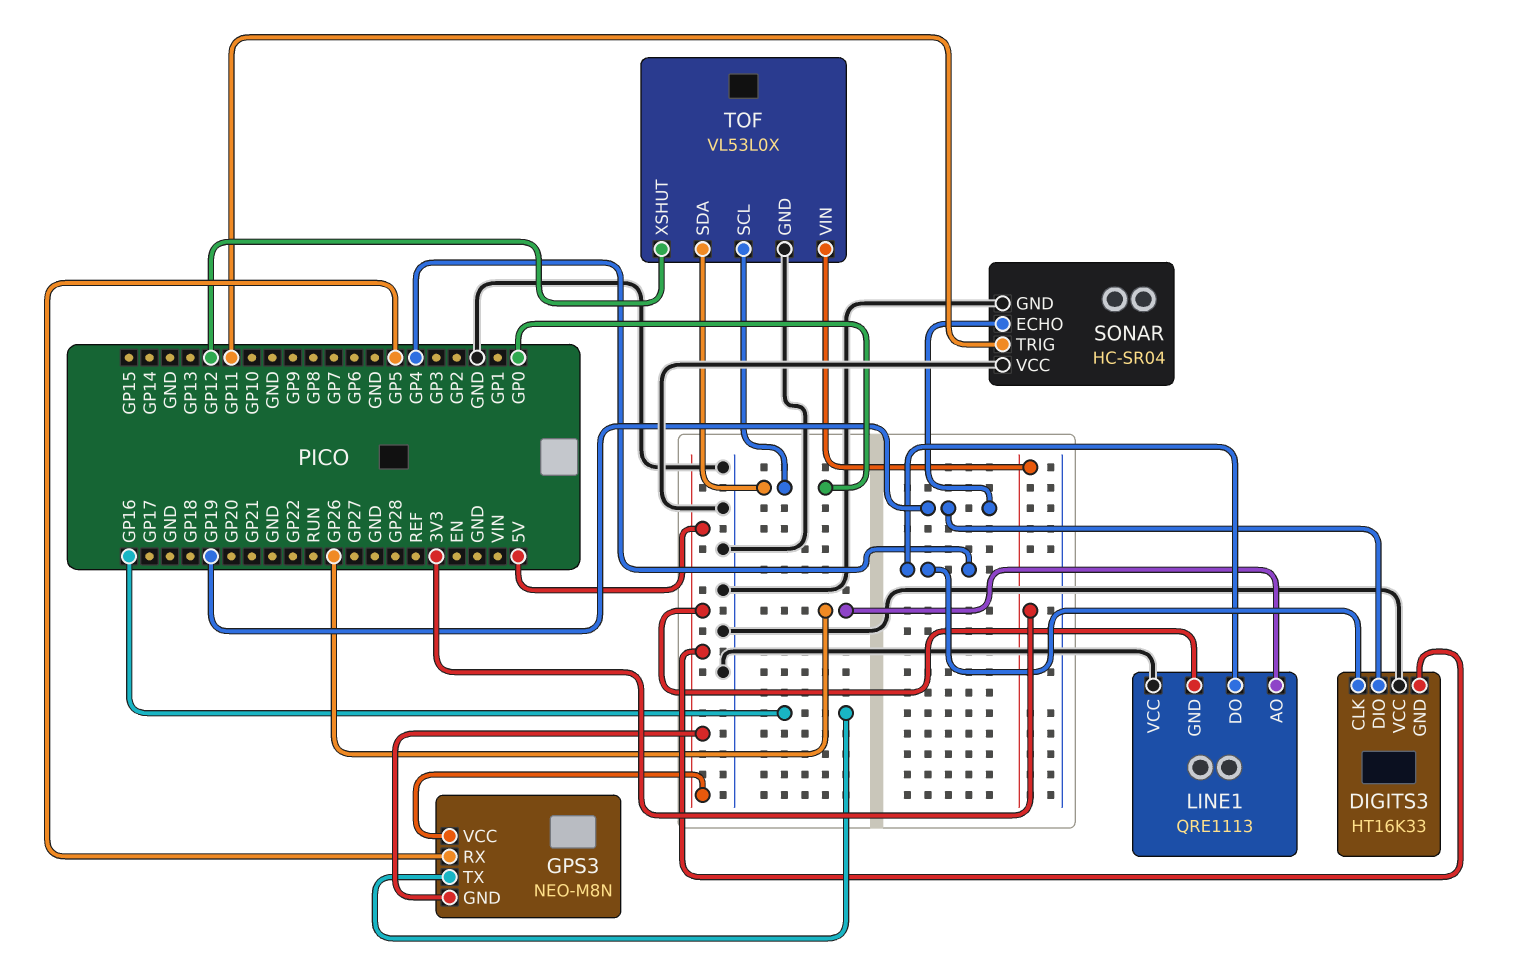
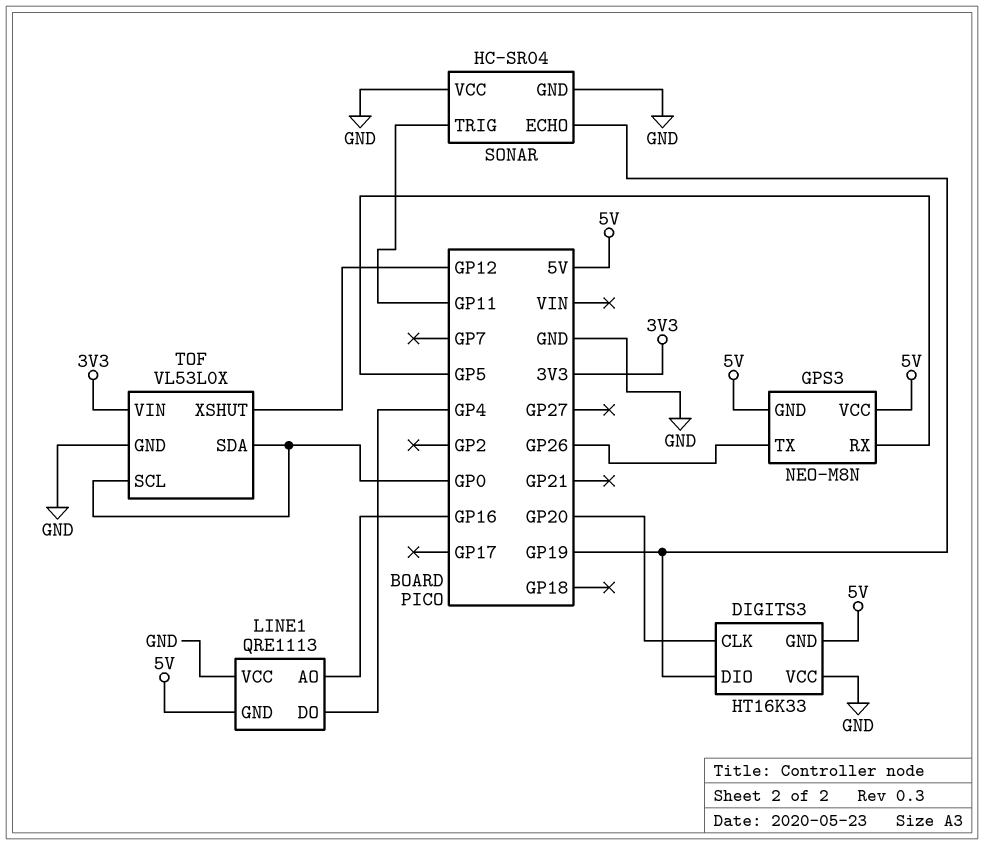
DIGITS3 pin CLK: GP4 -> GP20
GPS3 pin TX: GP16 -> GP26
LINE1 pin AO: GP26 -> GP16

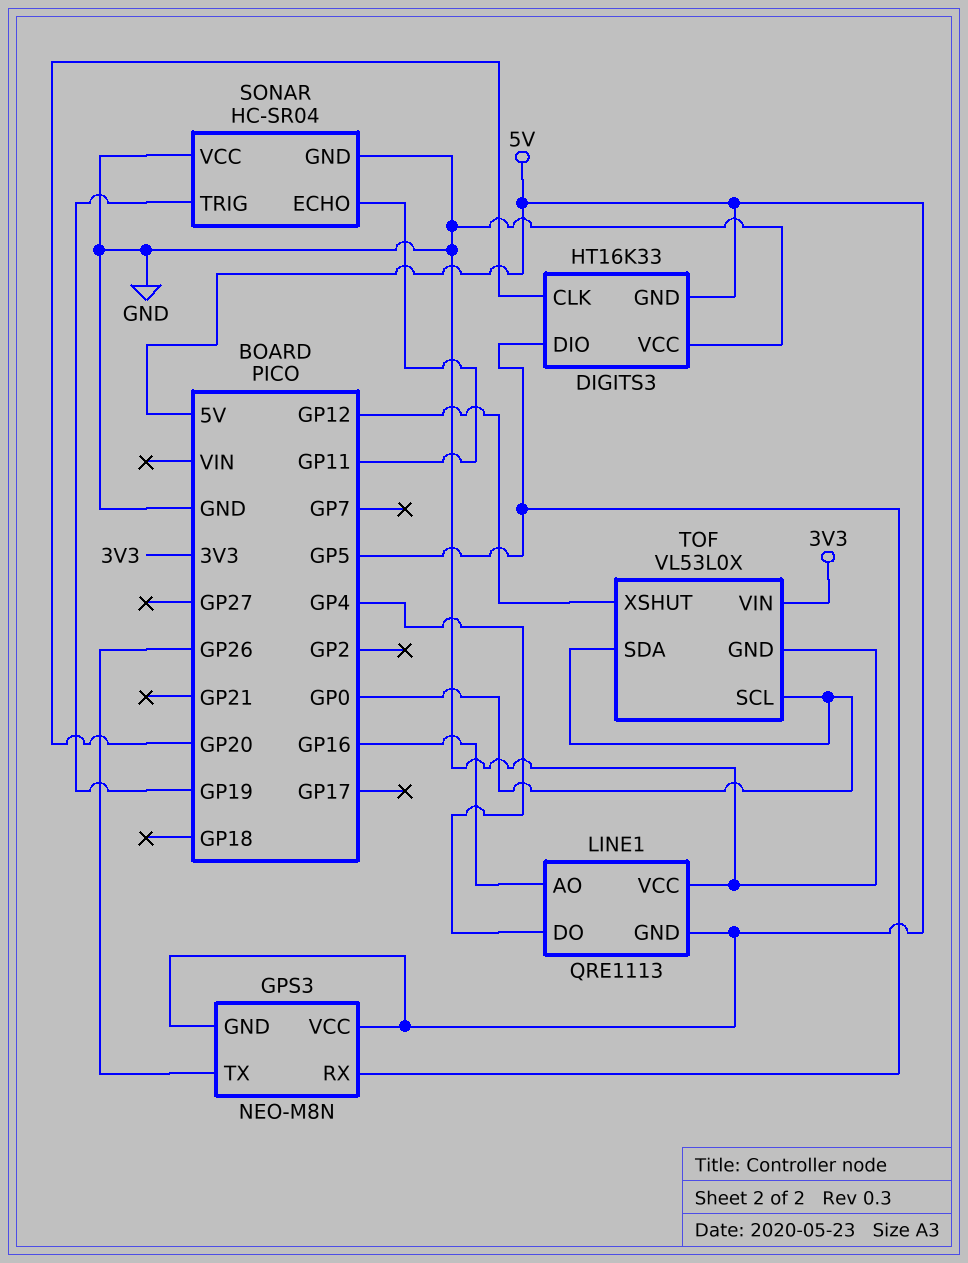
DIGITS3 pin DIO: GP19 -> GP5
SONAR pin ECHO: GP19 -> GP11
SONAR pin TRIG: GP11 -> GP19

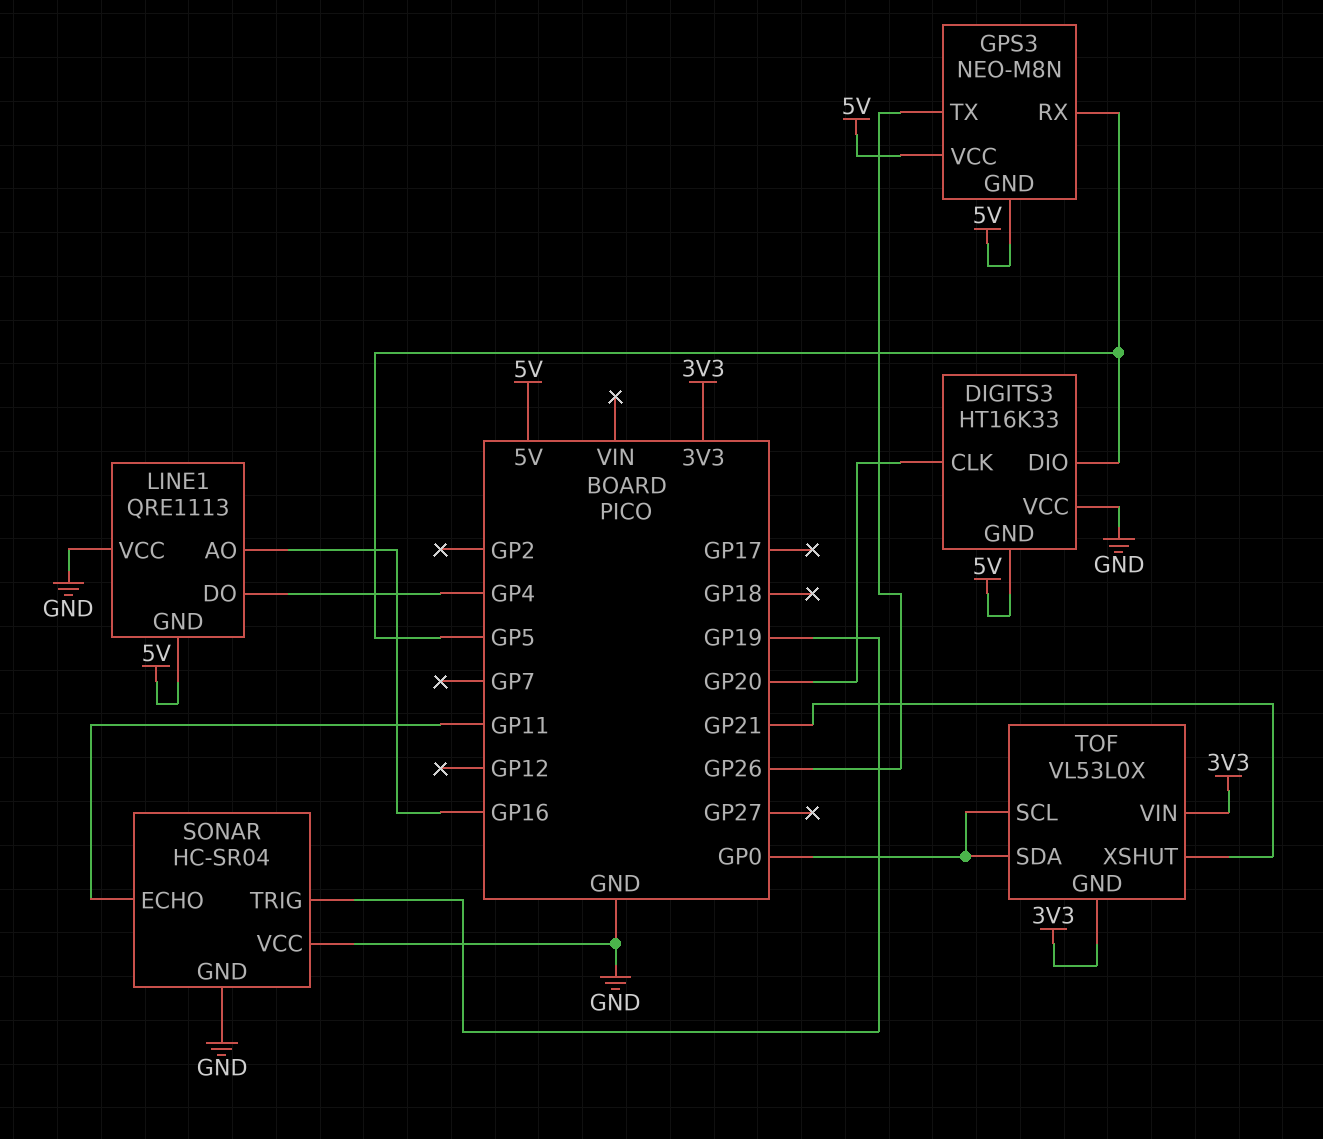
TOF pin GND: GND -> 3V3
TOF pin XSHUT: GP12 -> GP21

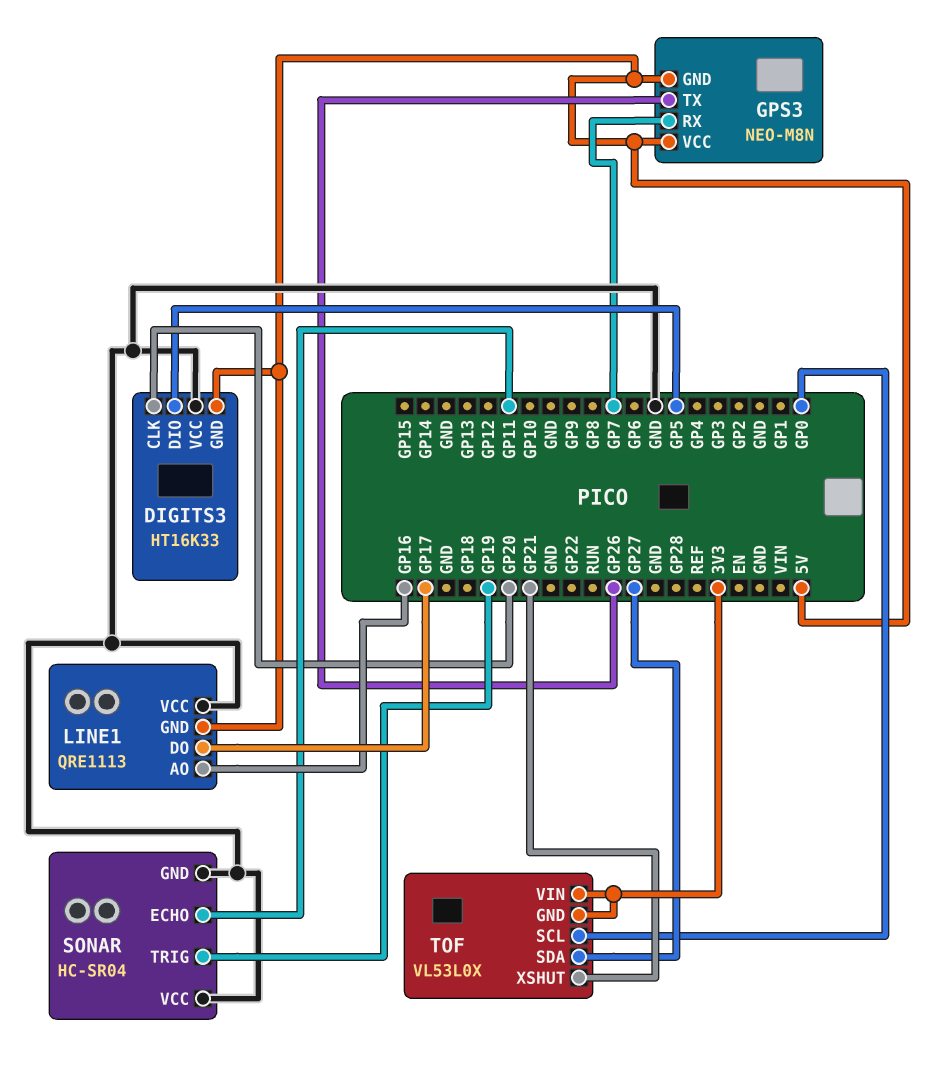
GPS3 pin RX: GP5 -> GP7
LINE1 pin DO: GP4 -> GP17
TOF pin SDA: GP0 -> GP27

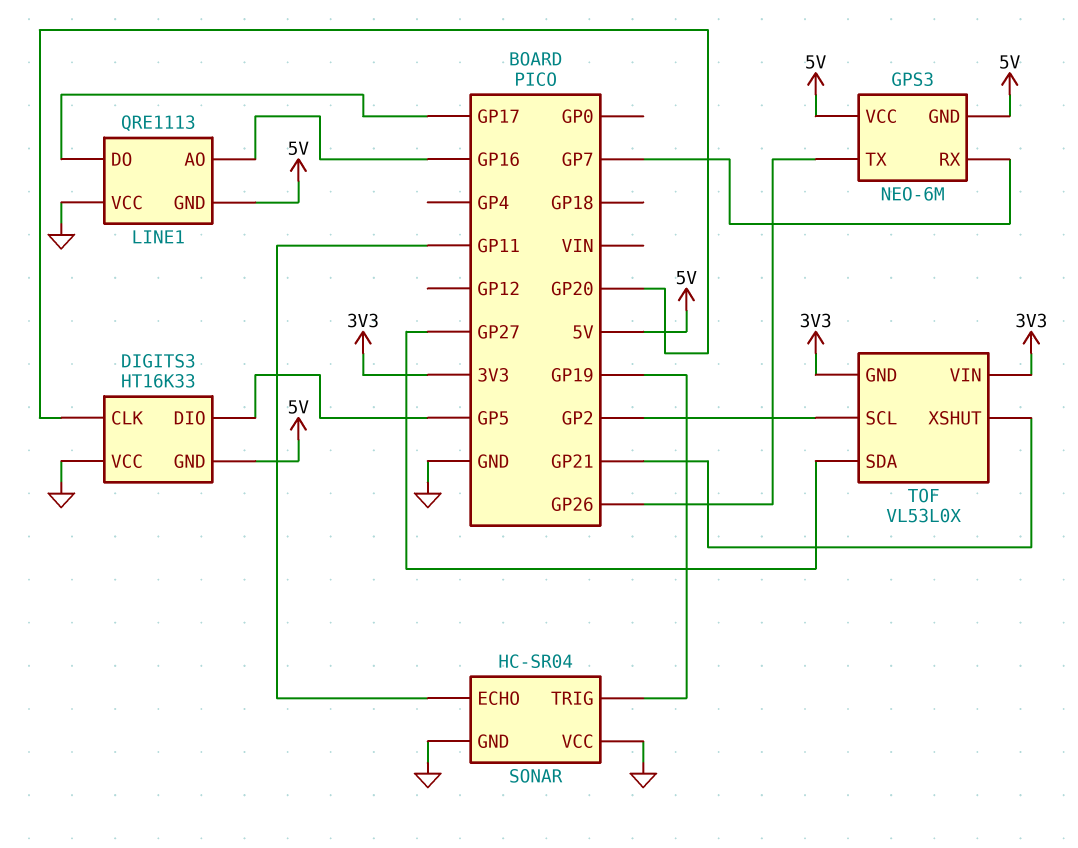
GPS3: NEO-M8N -> NEO-6M
TOF pin SCL: GP0 -> GP2

